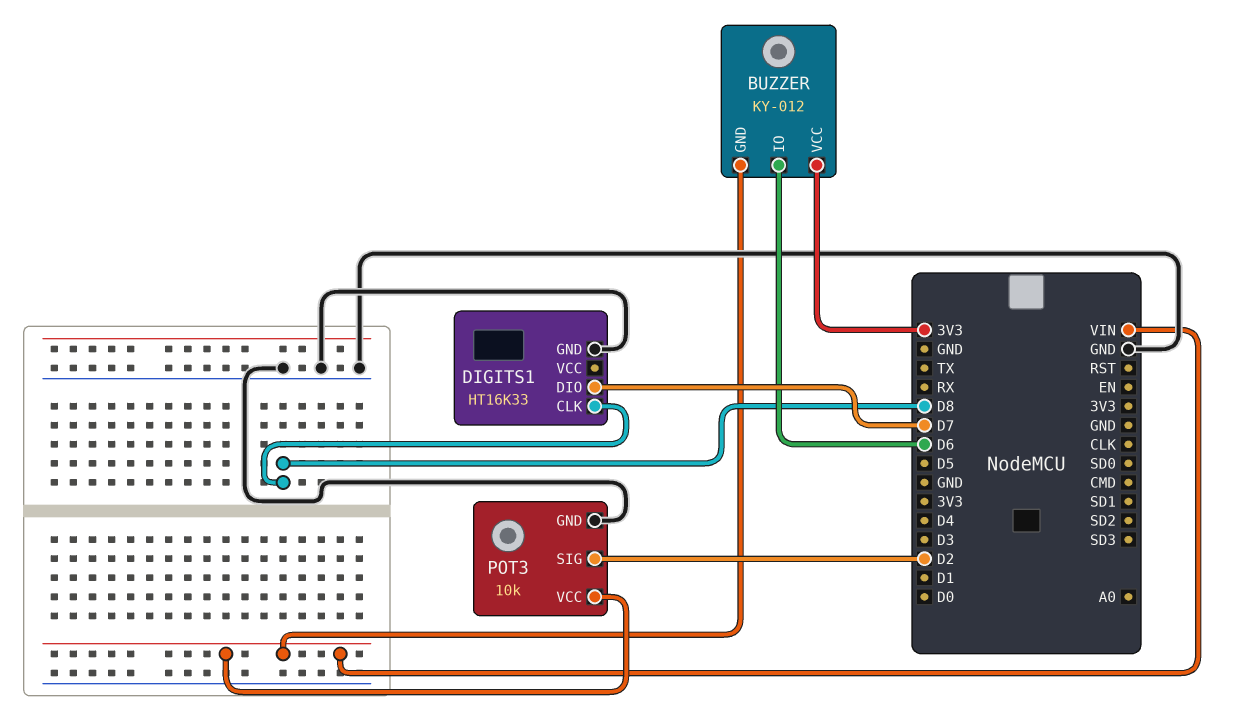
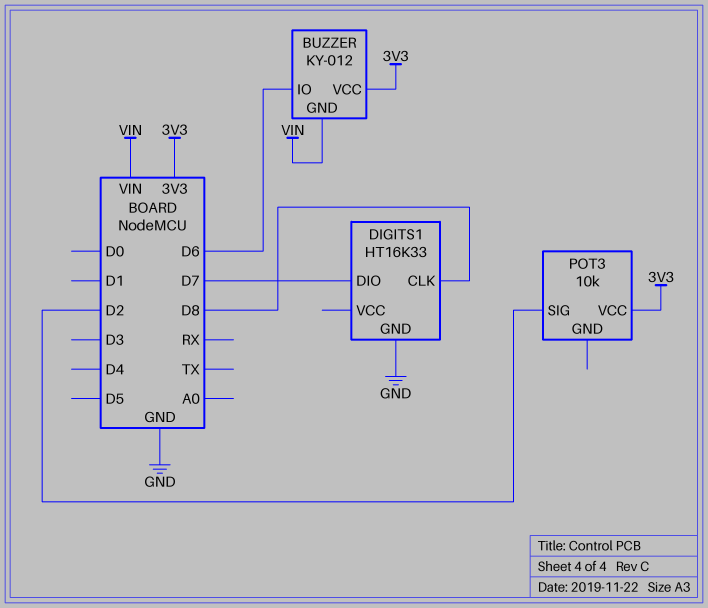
POT3 pin GND: GND -> none
POT3 pin VCC: VIN -> 3V3

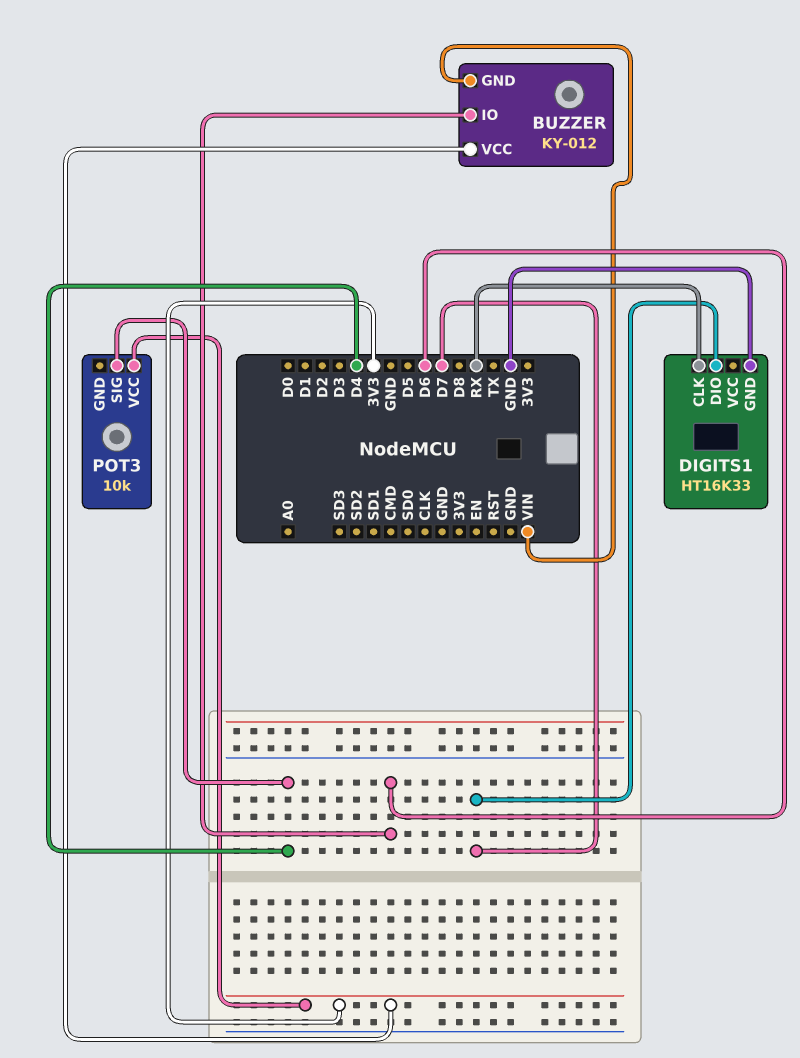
DIGITS1 pin CLK: D8 -> RX
POT3 pin SIG: D2 -> D4

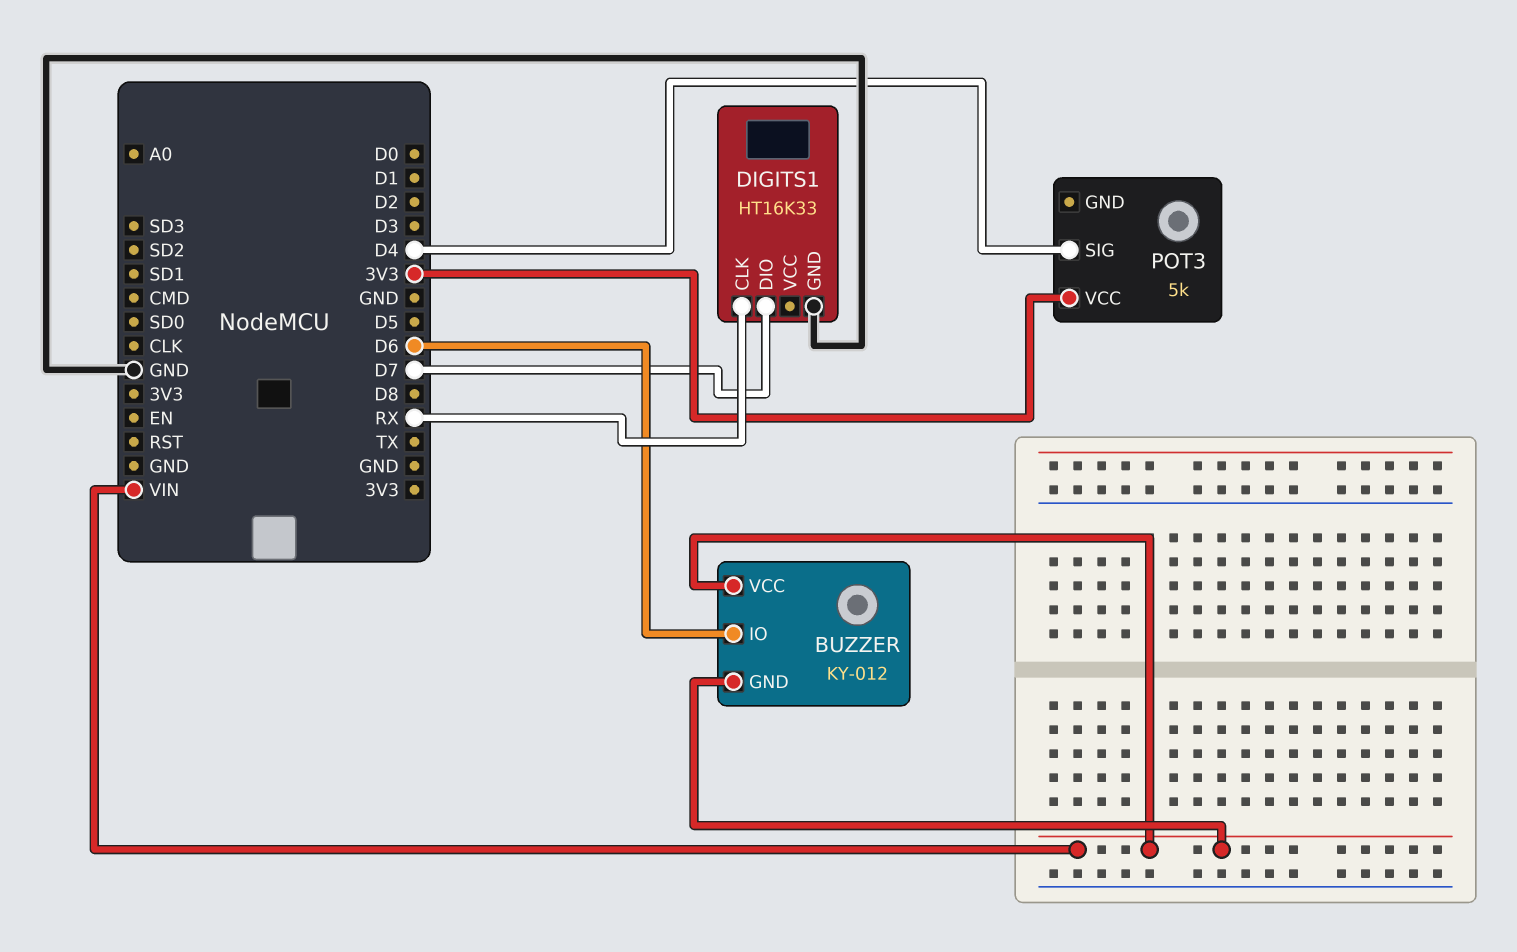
BUZZER pin VCC: 3V3 -> VIN
POT3: 10k -> 5k

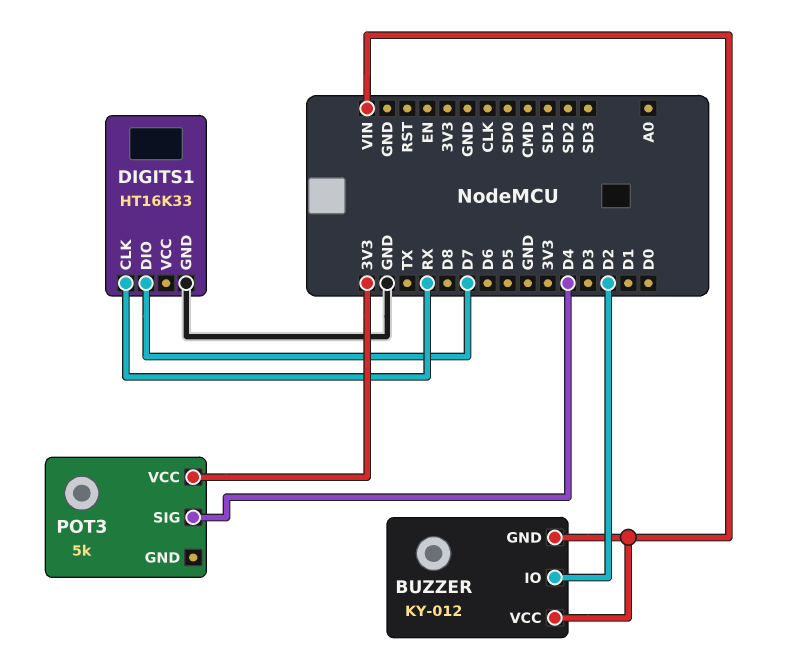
BUZZER pin IO: D6 -> D2

